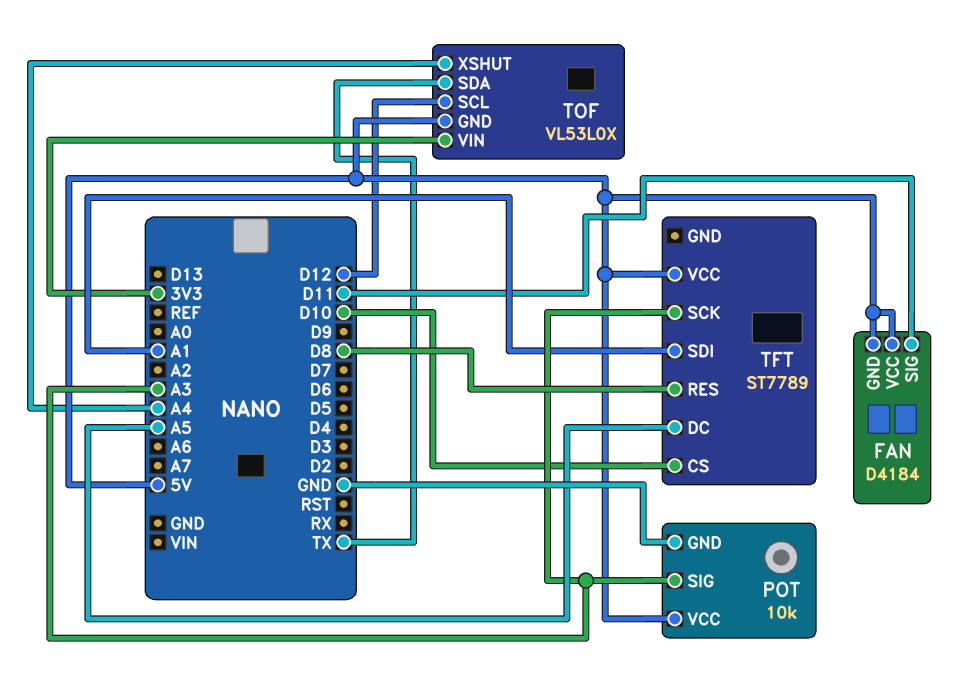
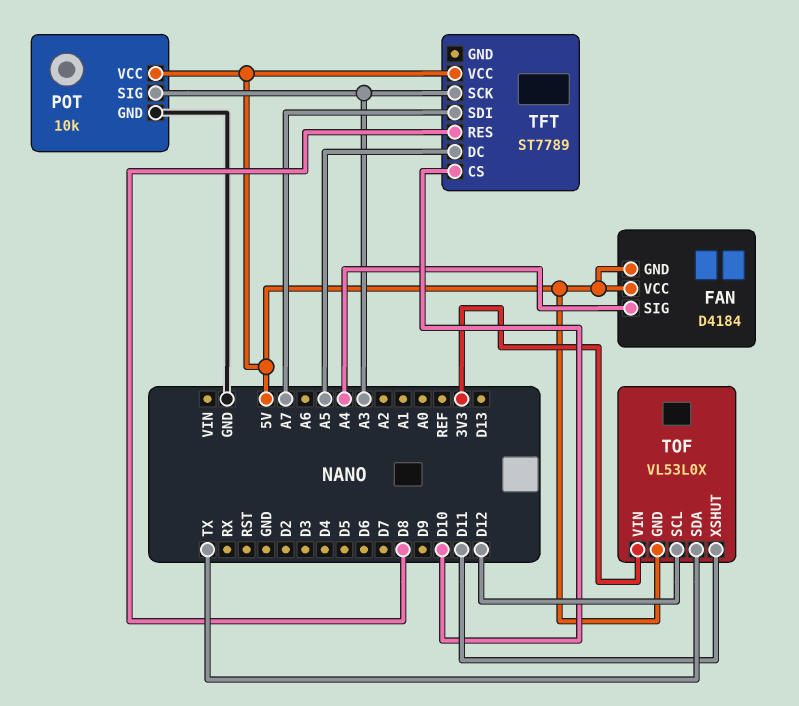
FAN pin SIG: D11 -> A4
TFT pin SDI: A1 -> A7
TOF pin XSHUT: A4 -> D11

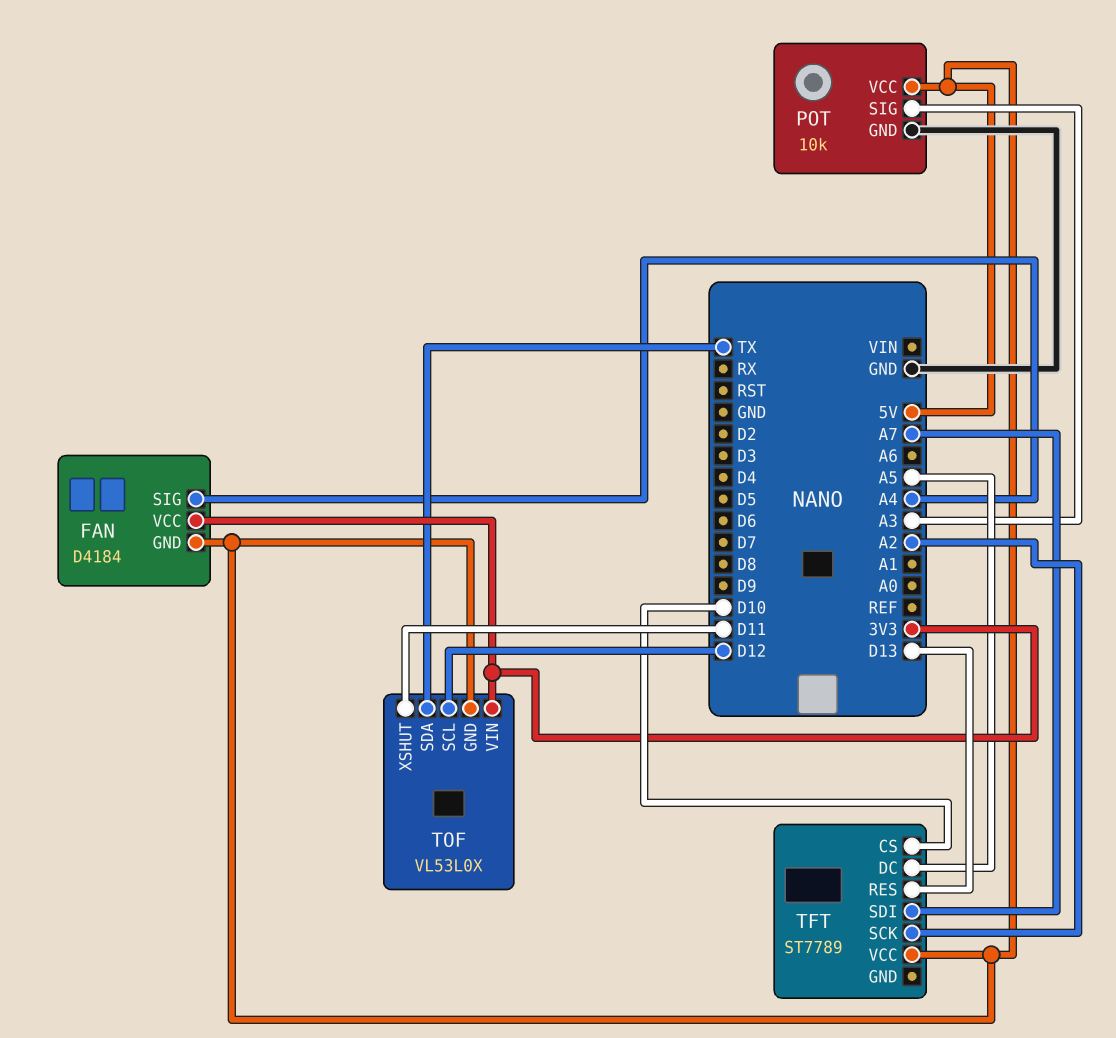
FAN pin VCC: 5V -> 3V3
TFT pin RES: D8 -> D13
TFT pin SCK: A3 -> A2

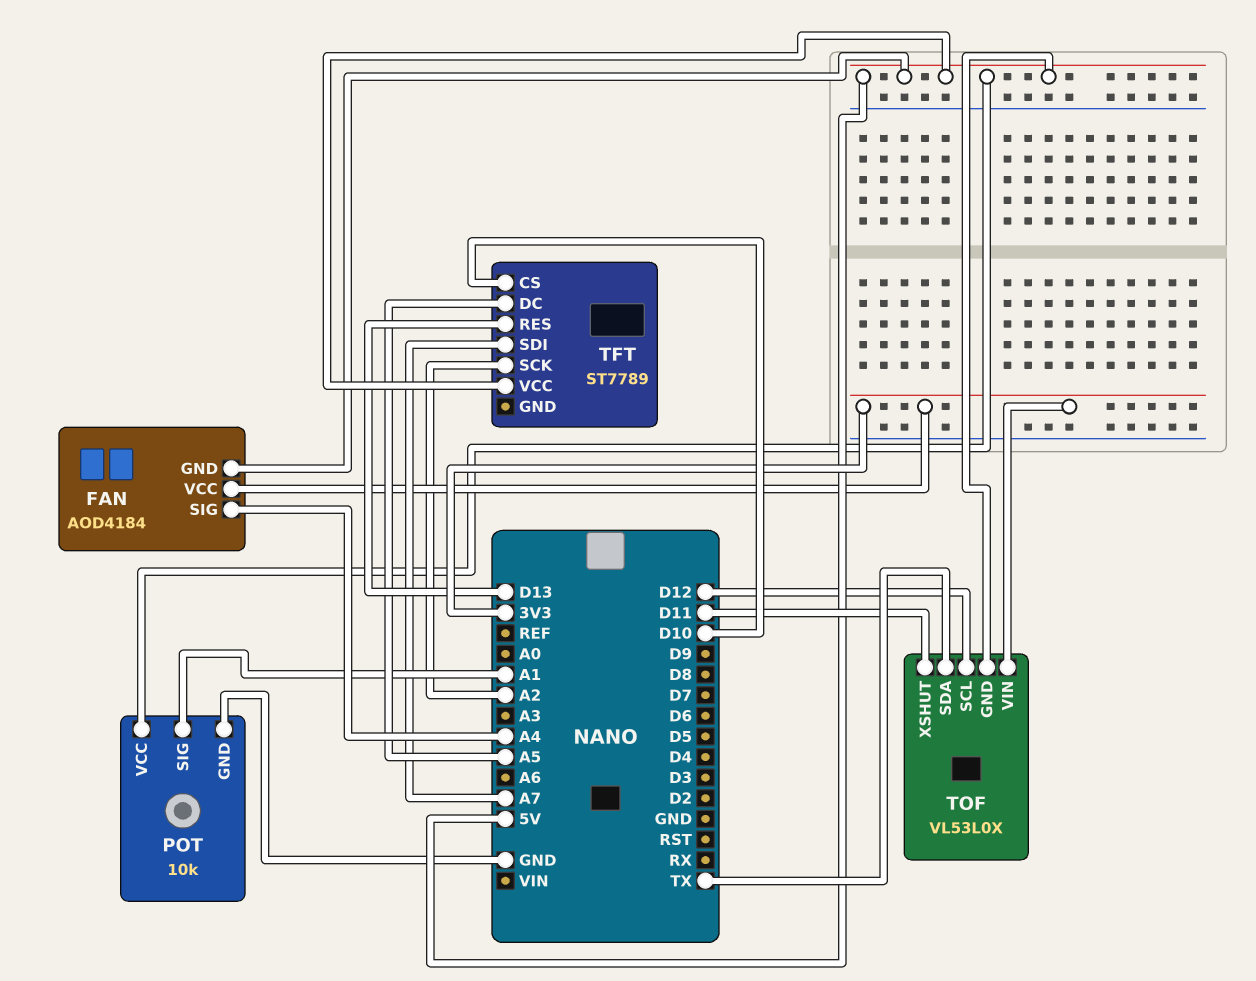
FAN: D4184 -> AOD4184
POT pin SIG: A3 -> A1

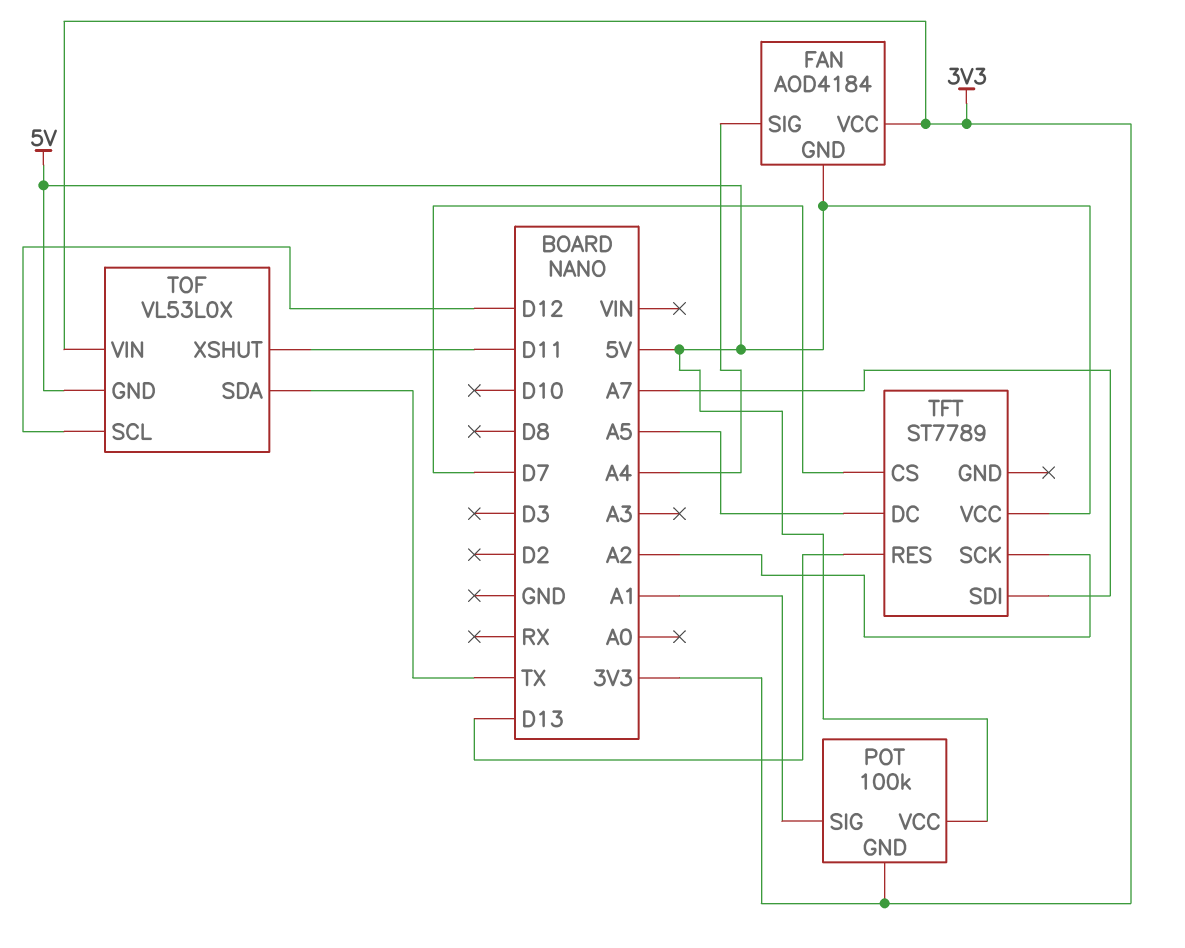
POT: 10k -> 100k
POT pin GND: GND -> 3V3
TFT pin CS: D10 -> D7

